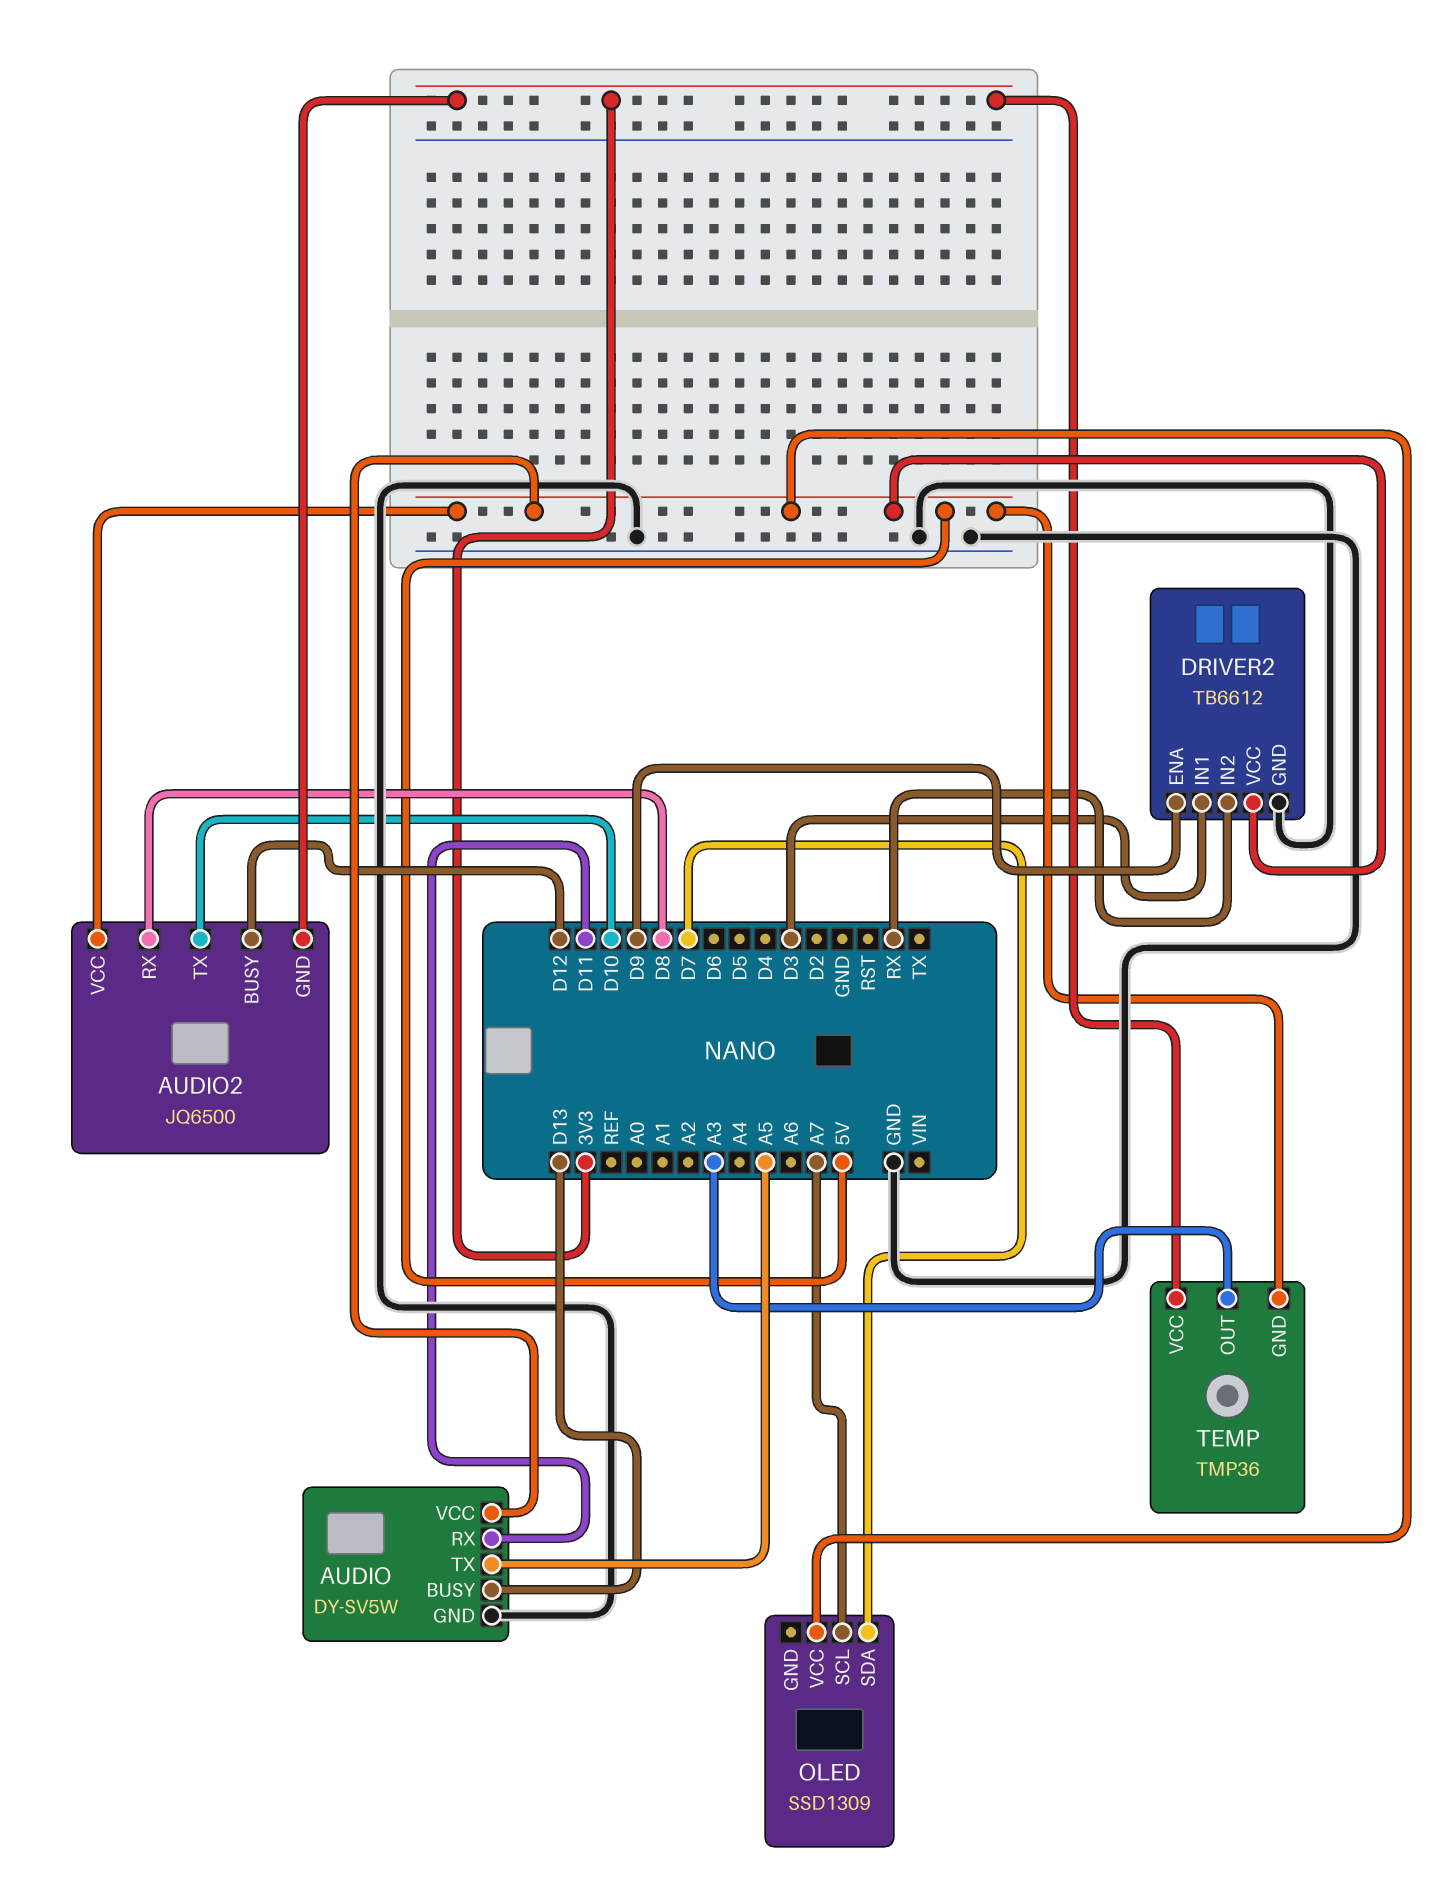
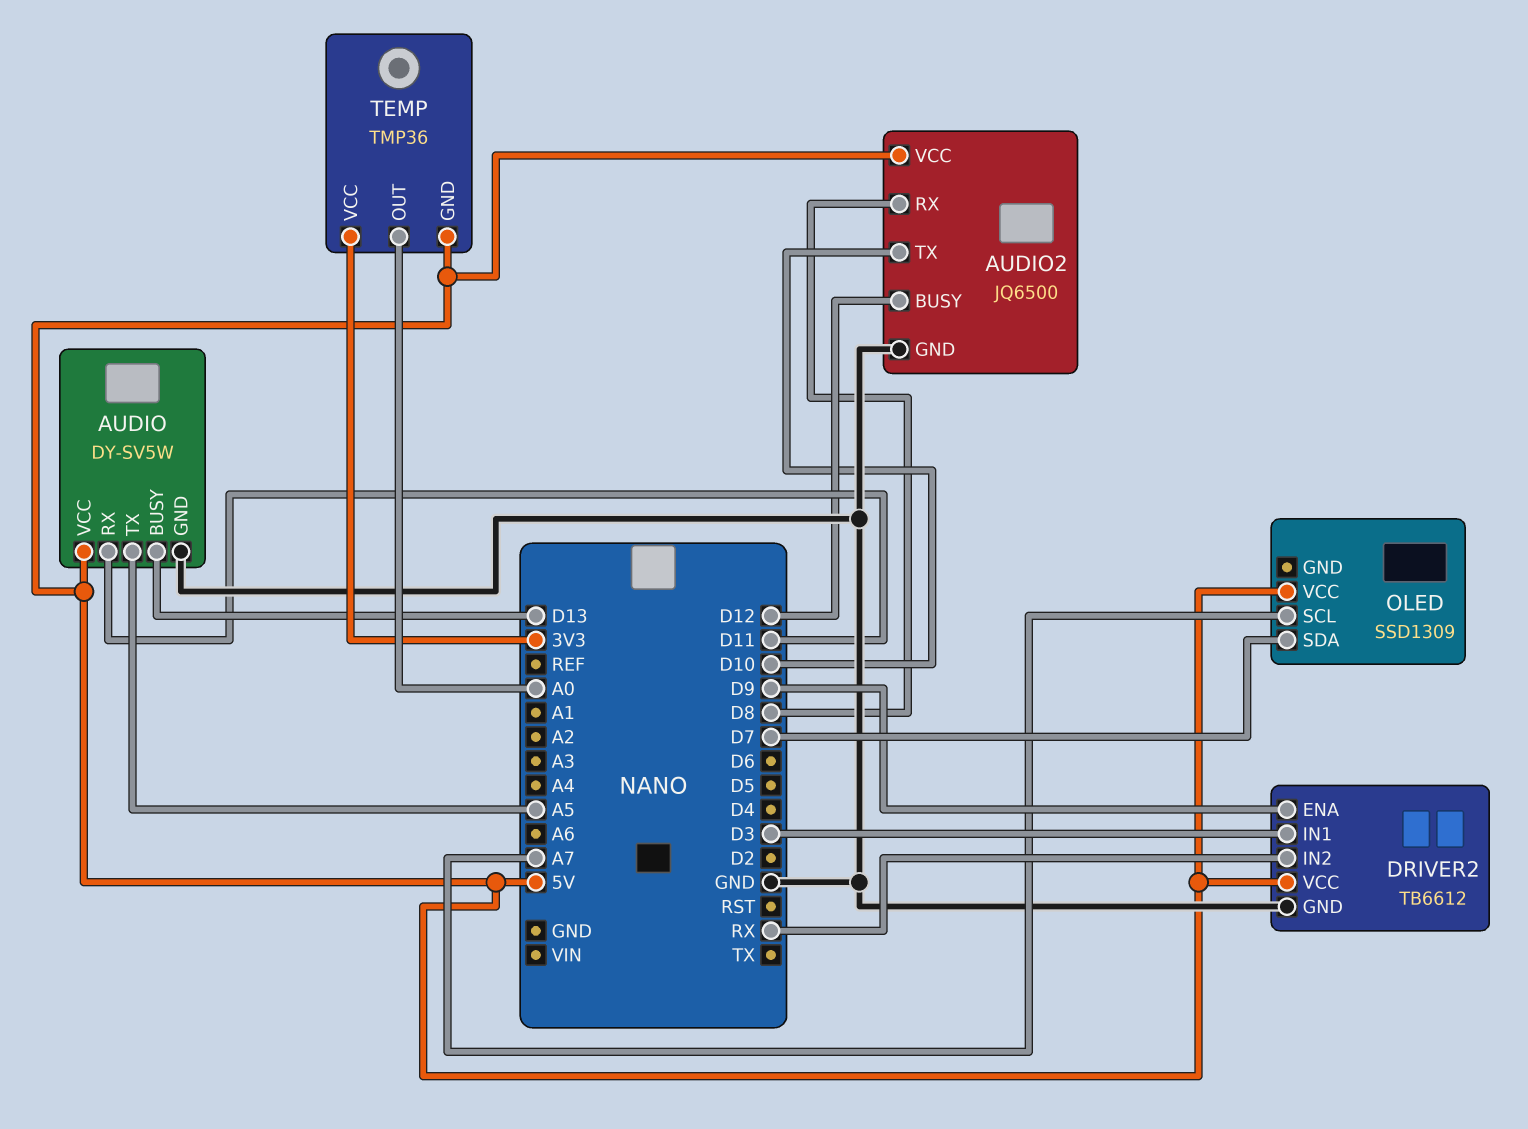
AUDIO2 pin GND: 3V3 -> GND
TEMP pin OUT: A3 -> A0

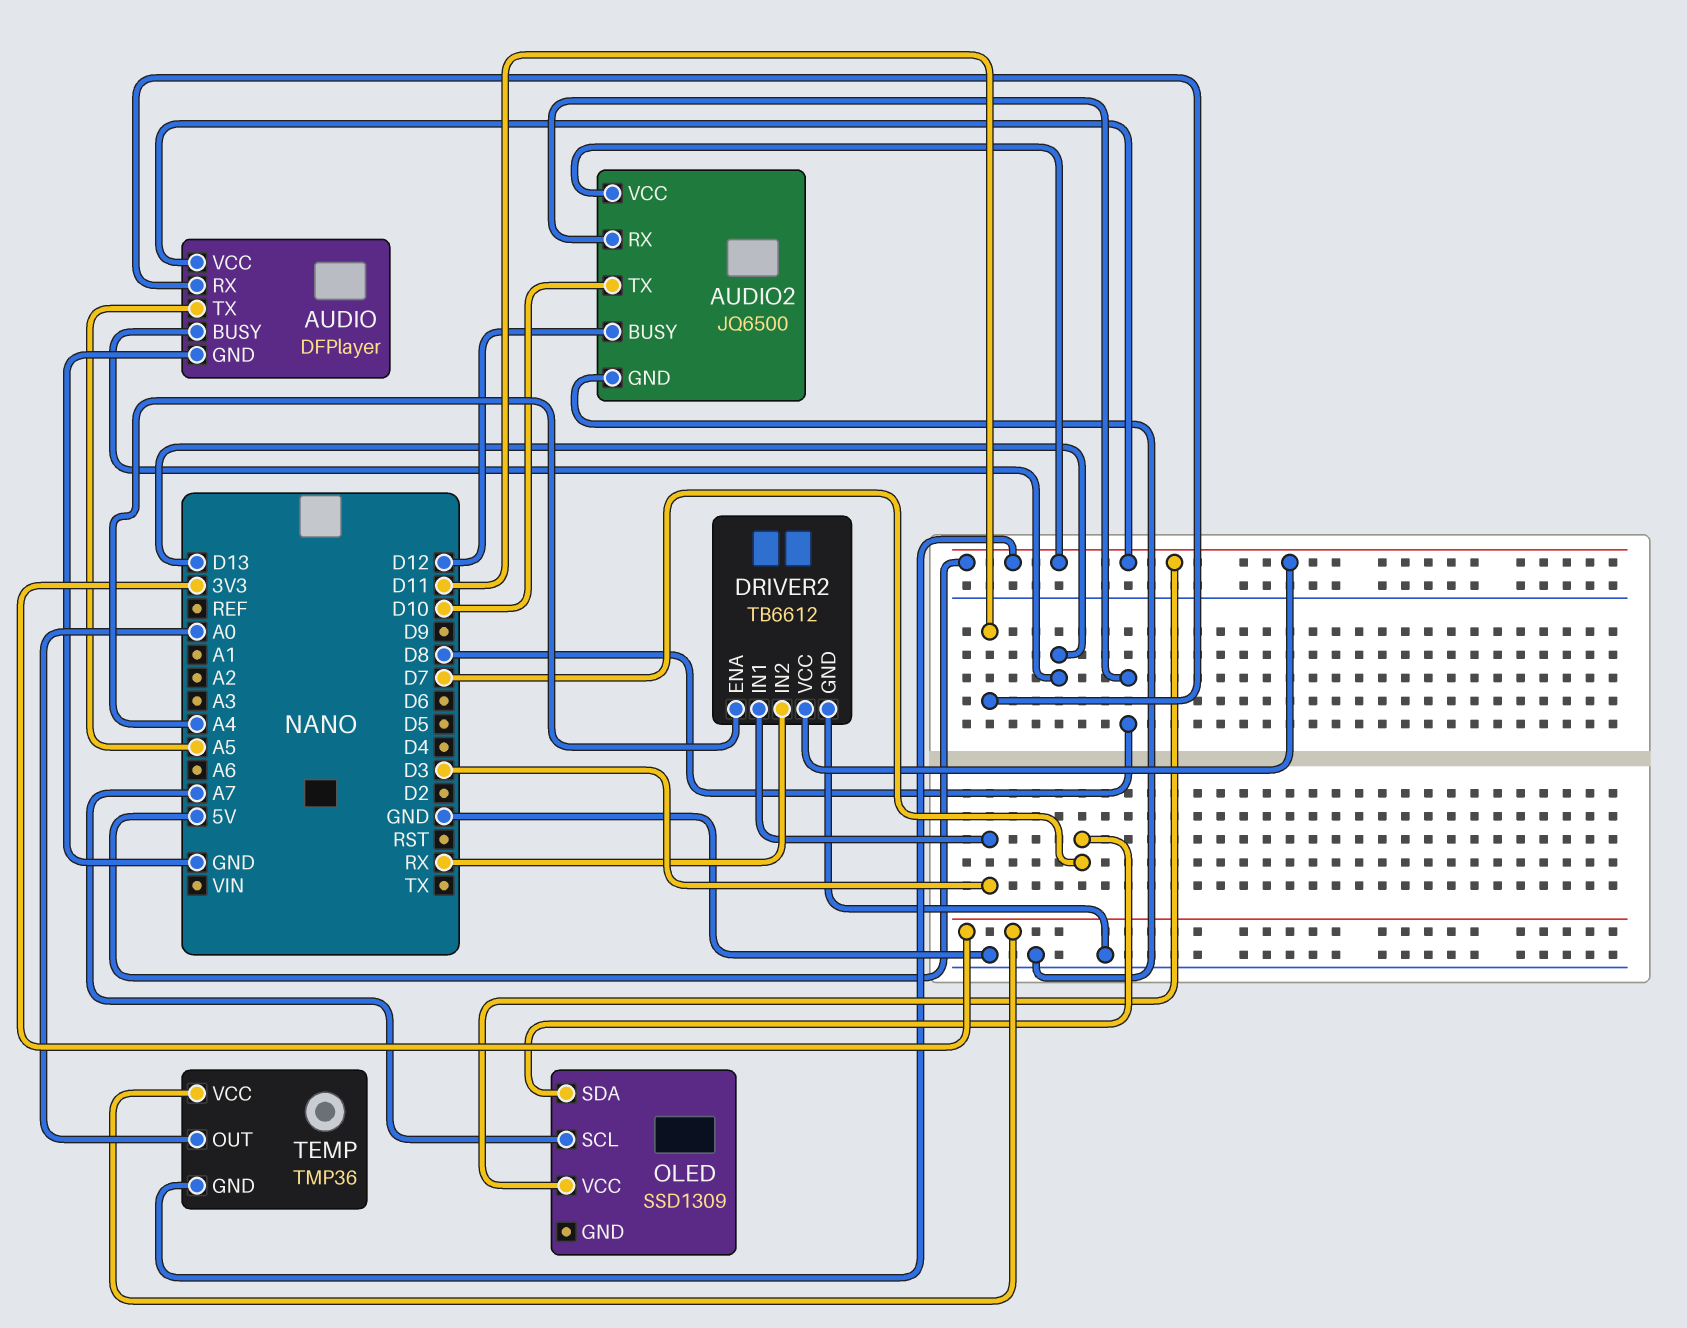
AUDIO: DY-SV5W -> DFPlayer
DRIVER2 pin ENA: D9 -> A4

